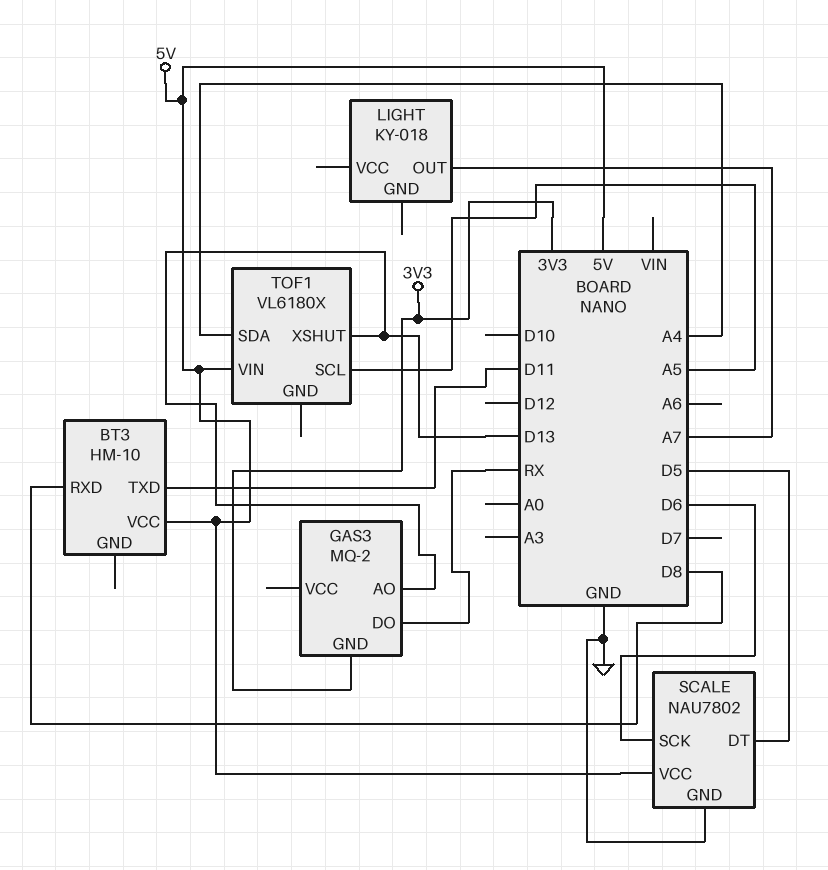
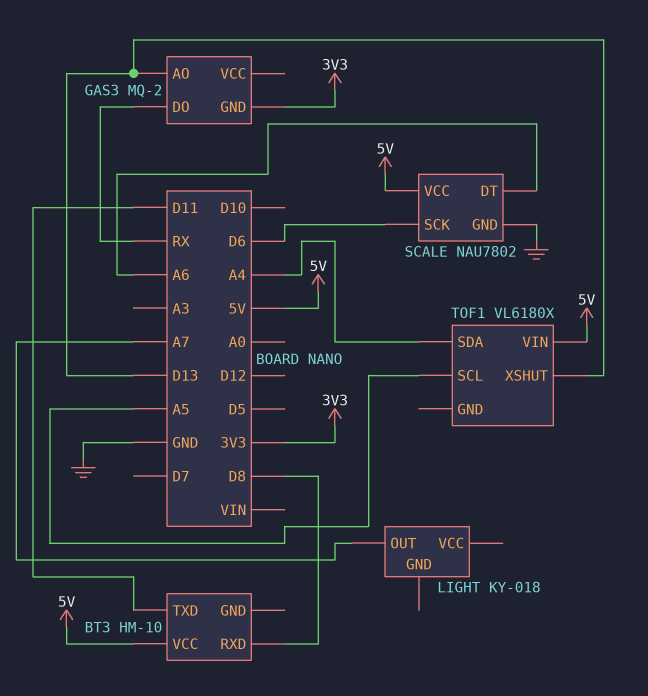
SCALE pin DT: D5 -> A6

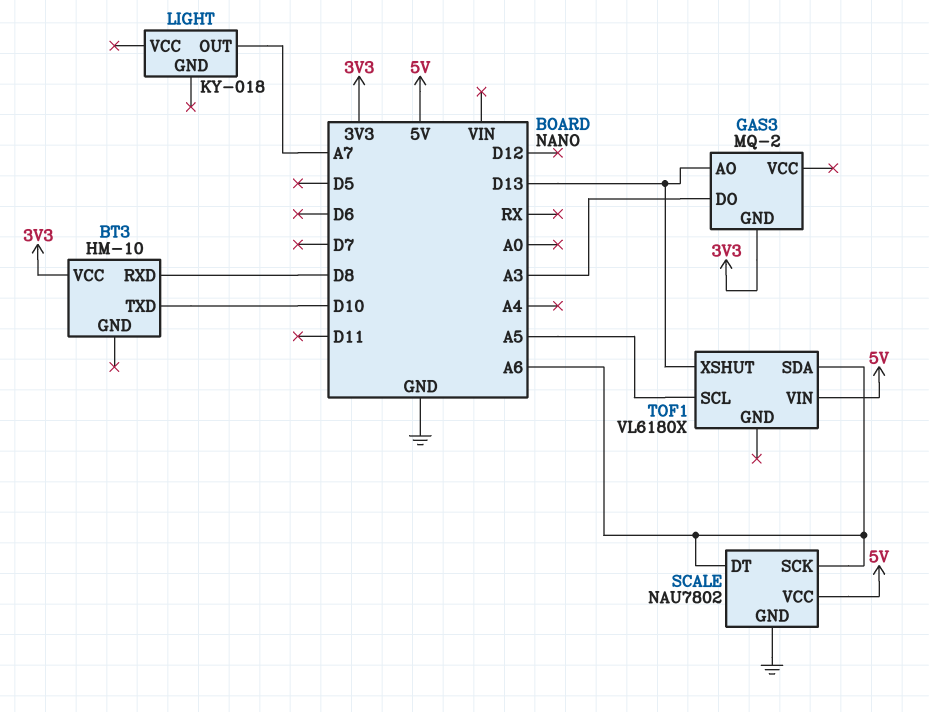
BT3 pin TXD: D11 -> D10
BT3 pin VCC: 5V -> 3V3
GAS3 pin DO: RX -> A3
SCALE pin SCK: D6 -> A6
TOF1 pin SDA: A4 -> A6

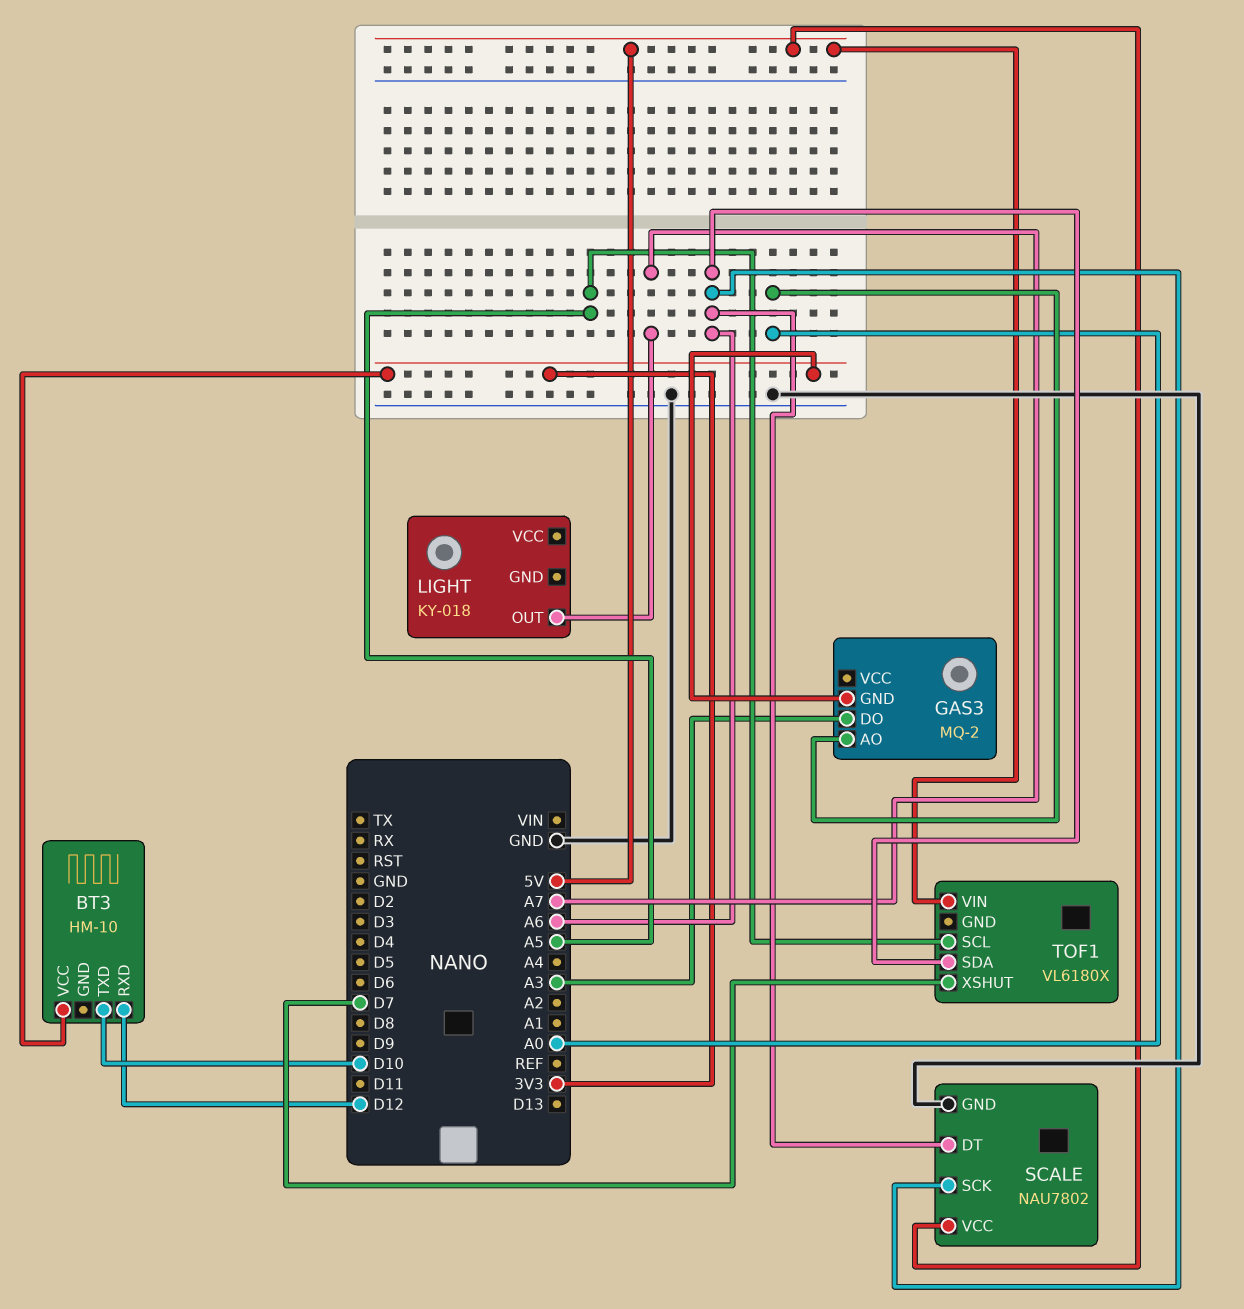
BT3 pin RXD: D8 -> D12
GAS3 pin AO: D13 -> A0
TOF1 pin XSHUT: D13 -> D7

